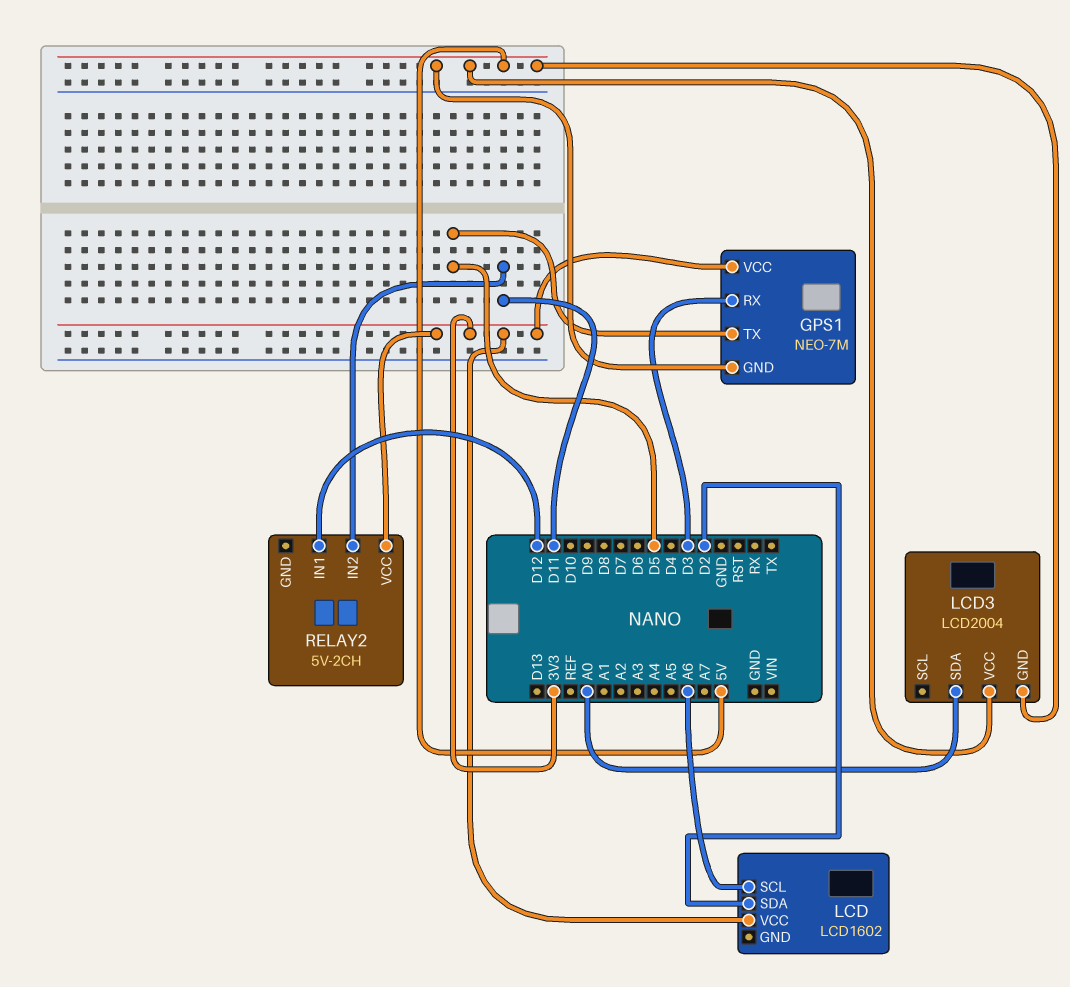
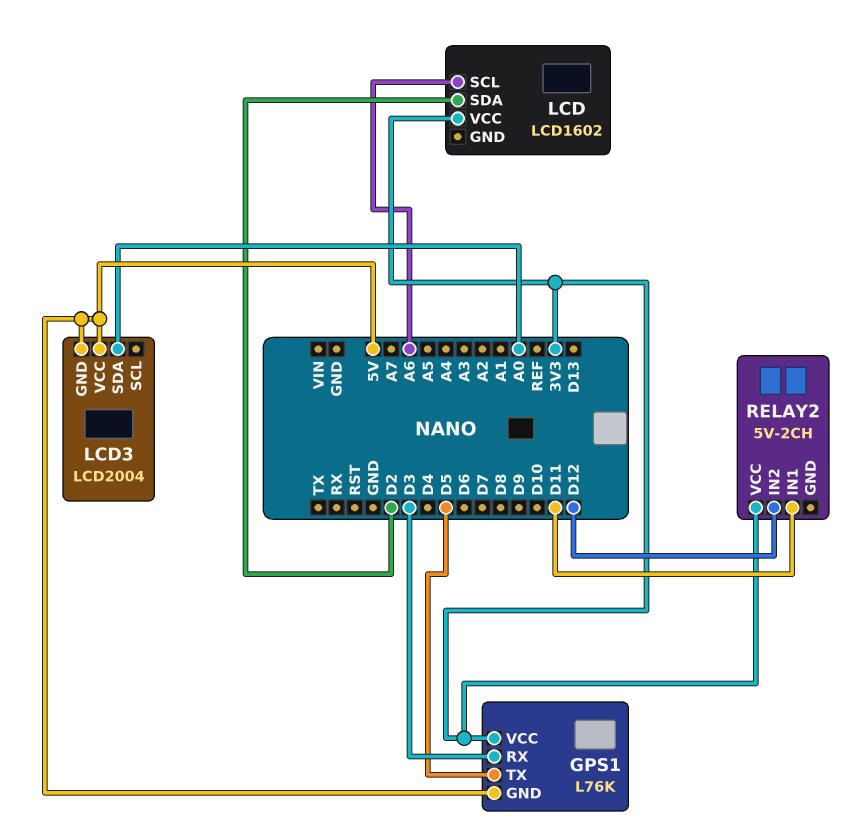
GPS1: NEO-7M -> L76K
RELAY2 pin IN1: D12 -> D11
RELAY2 pin IN2: D11 -> D12

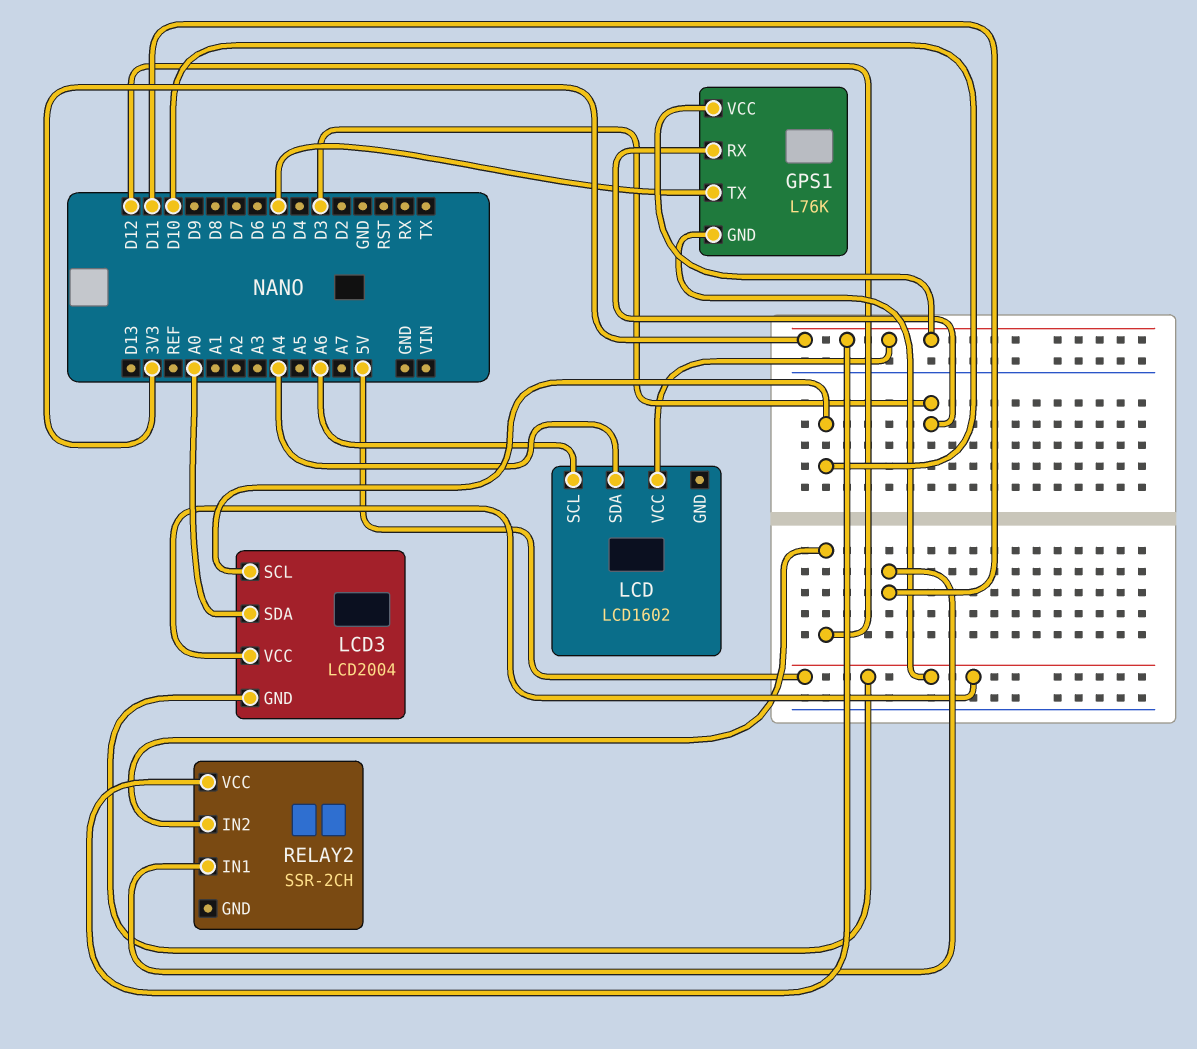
LCD pin SDA: D2 -> A4
LCD3 pin SCL: none -> D10
RELAY2: 5V-2CH -> SSR-2CH

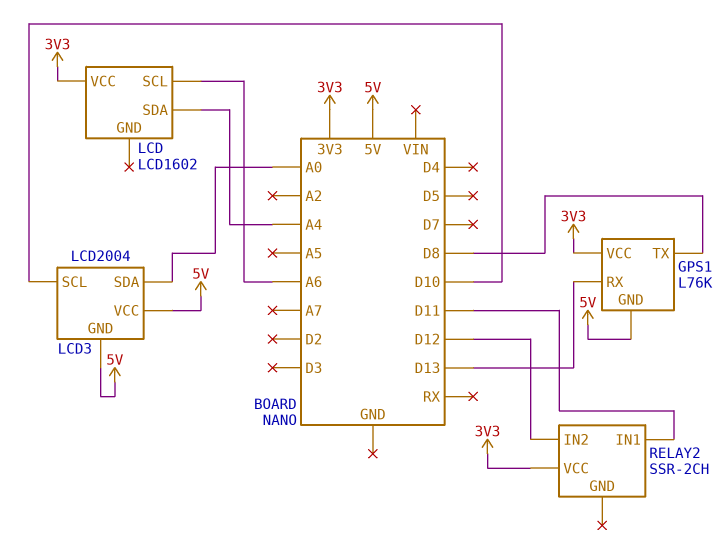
GPS1 pin RX: D3 -> D13
GPS1 pin TX: D5 -> D8

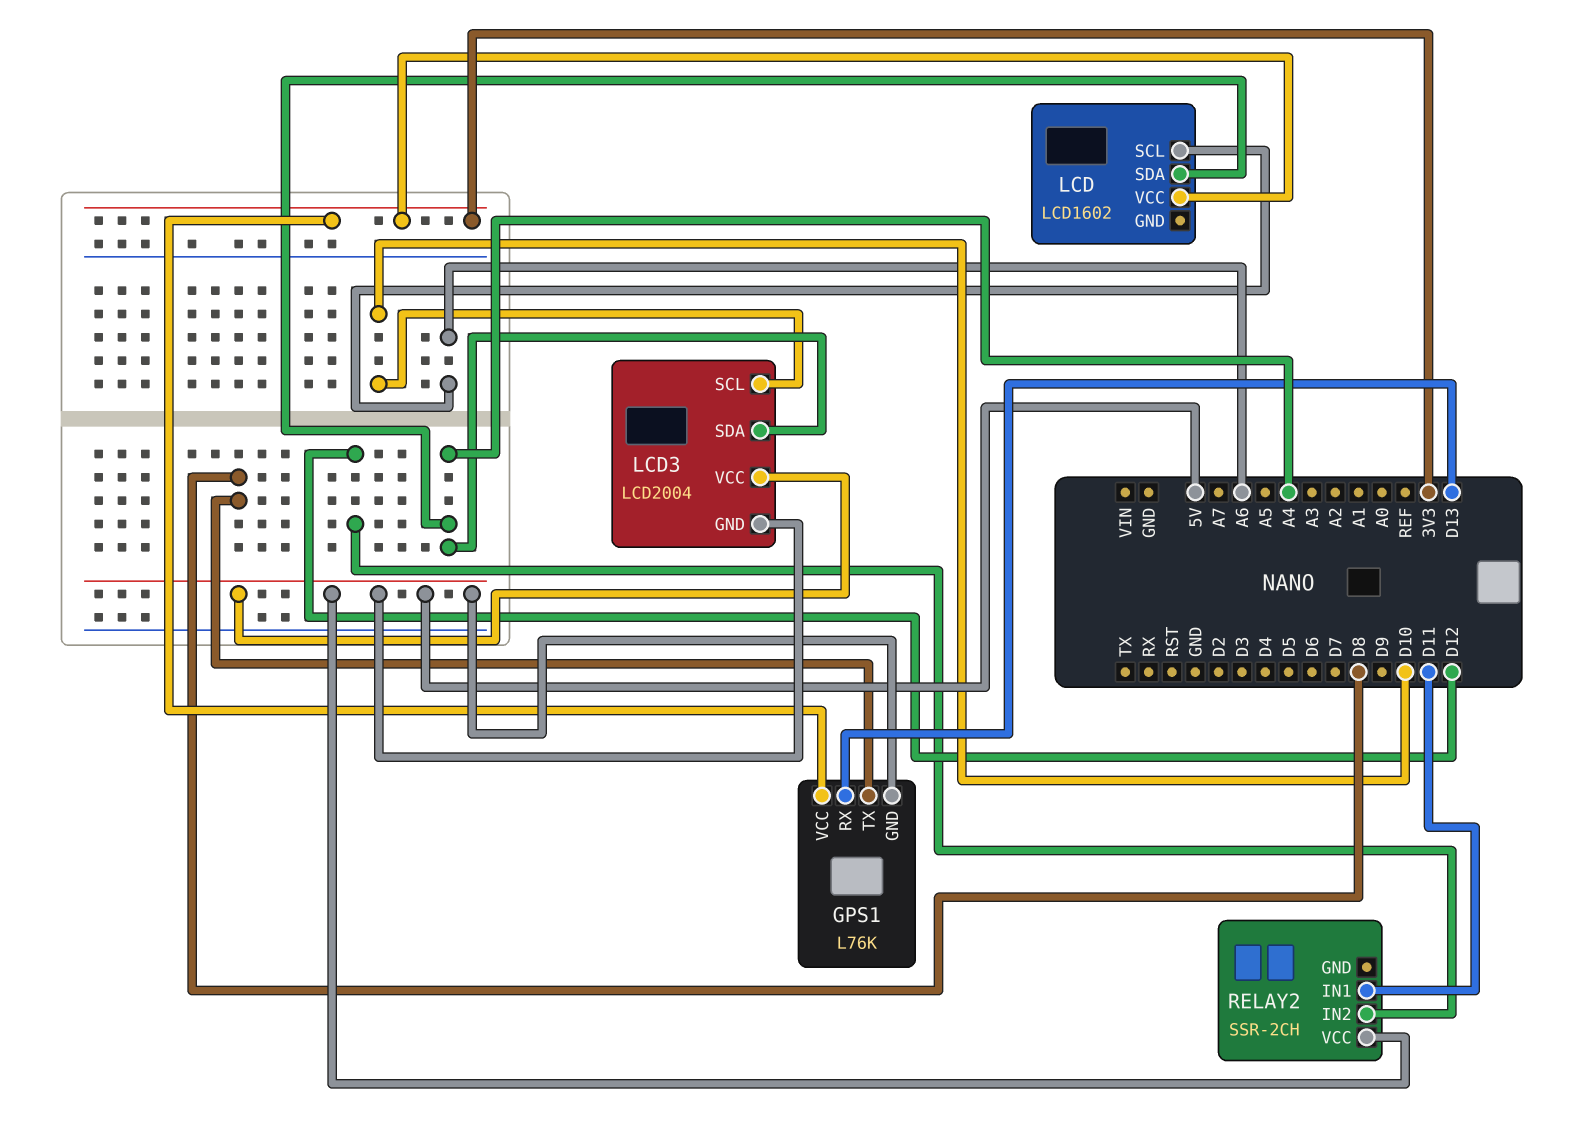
LCD3 pin SDA: A0 -> A4
RELAY2 pin VCC: 3V3 -> 5V

